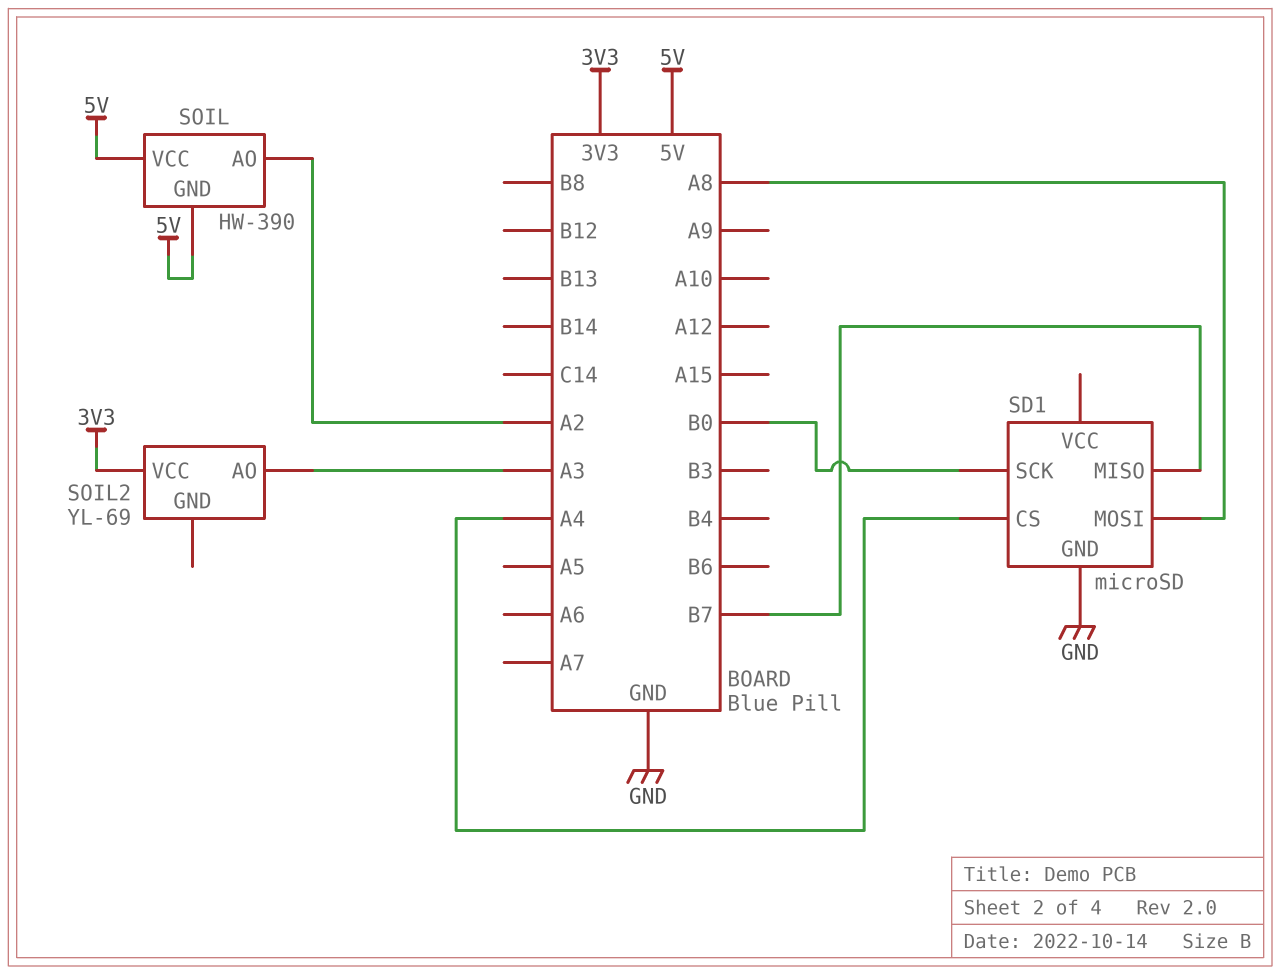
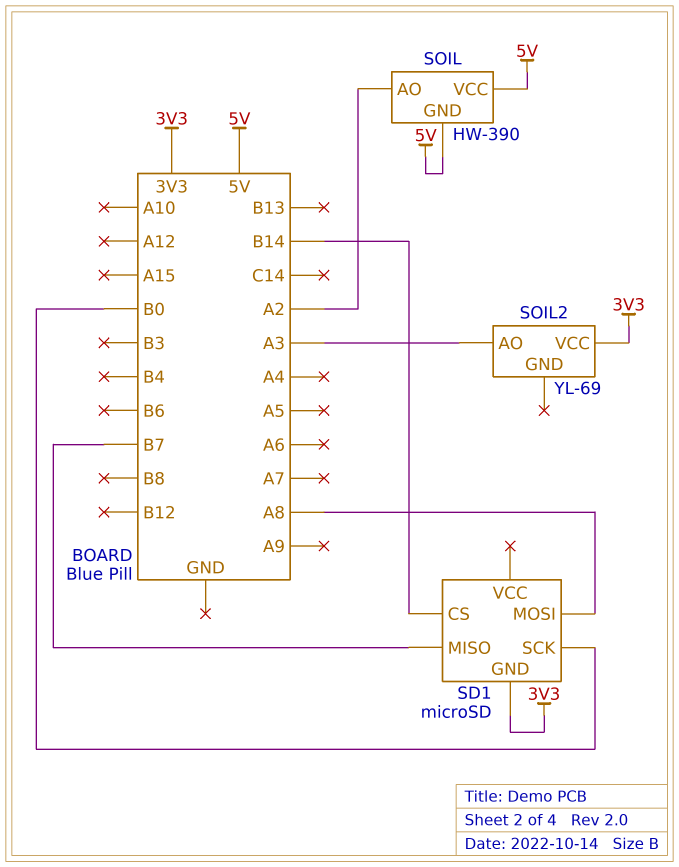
SD1 pin CS: A4 -> B14
SD1 pin GND: GND -> 3V3

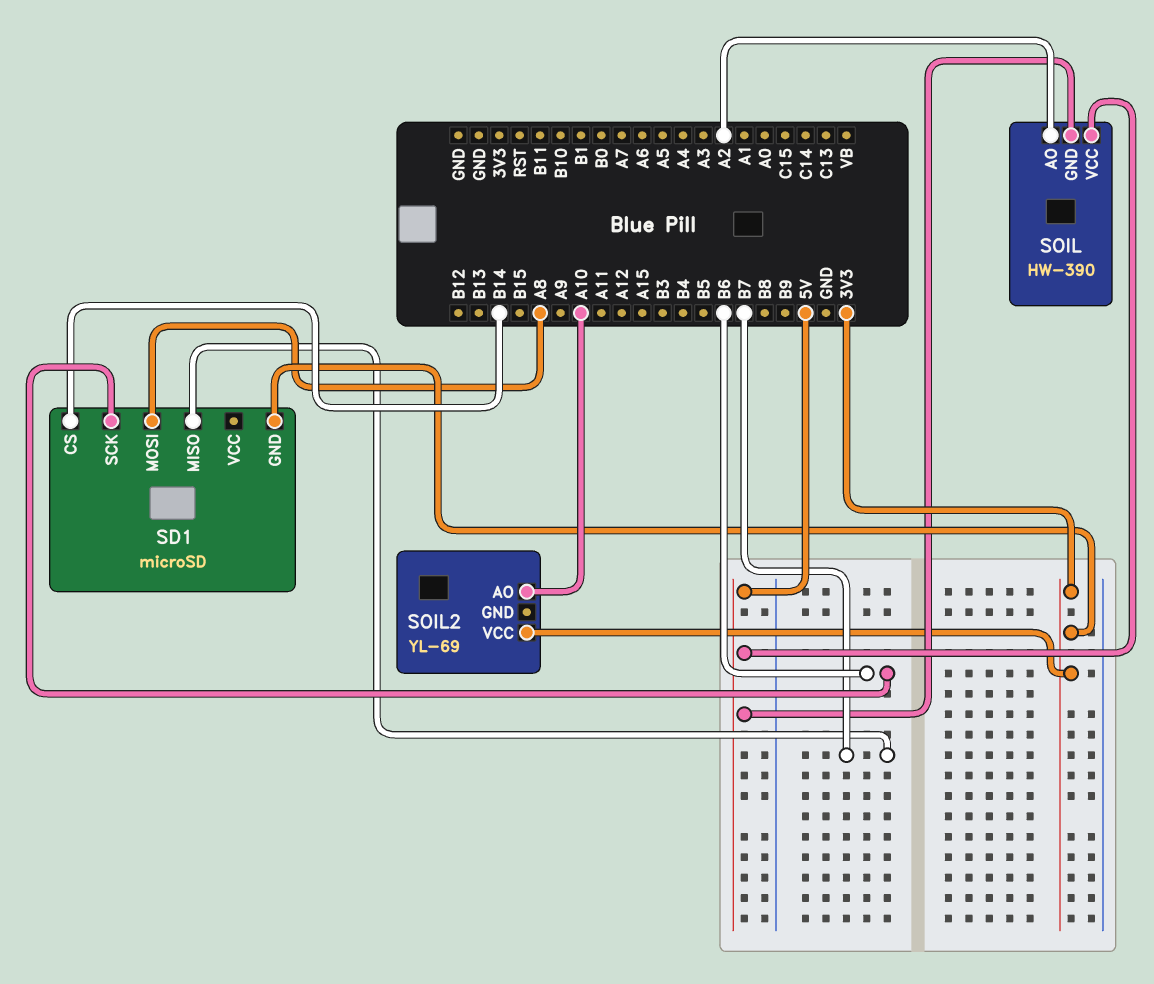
SD1 pin SCK: B0 -> B6
SOIL2 pin AO: A3 -> A10

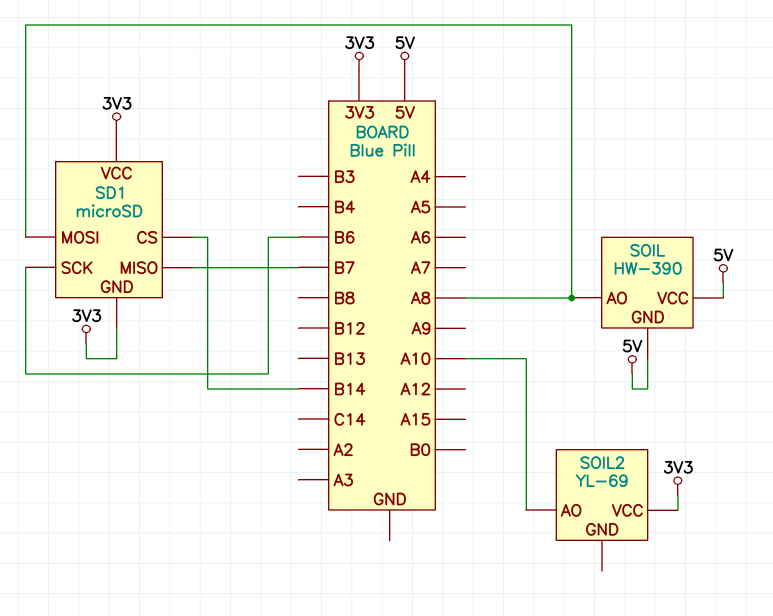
SD1 pin VCC: none -> 3V3
SOIL pin AO: A2 -> A8

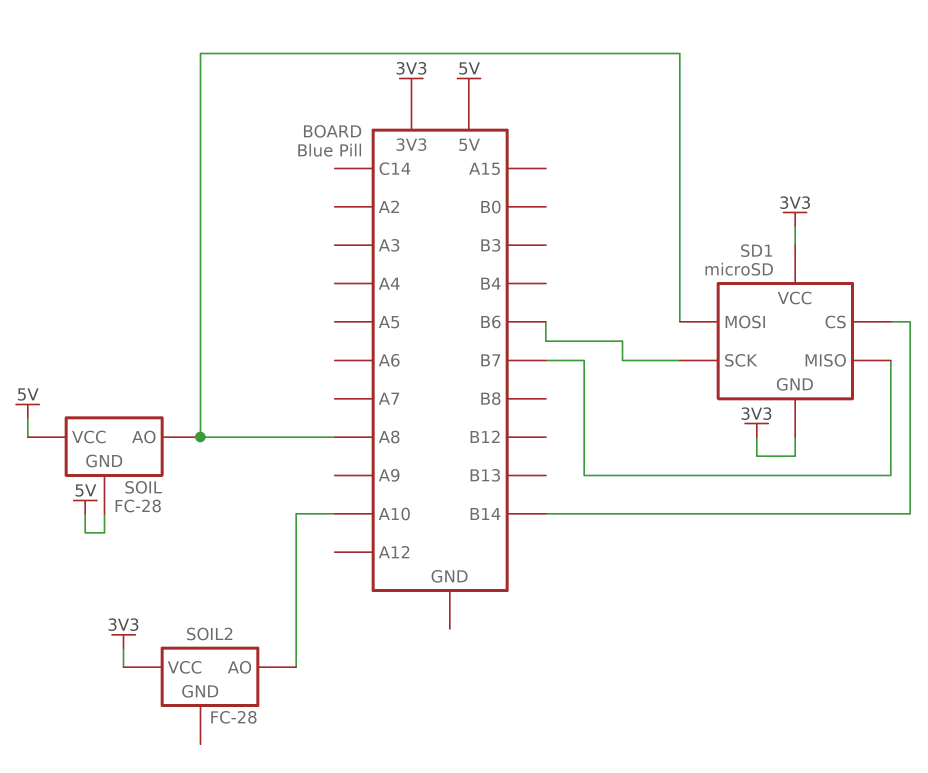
SOIL: HW-390 -> FC-28
SOIL2: YL-69 -> FC-28

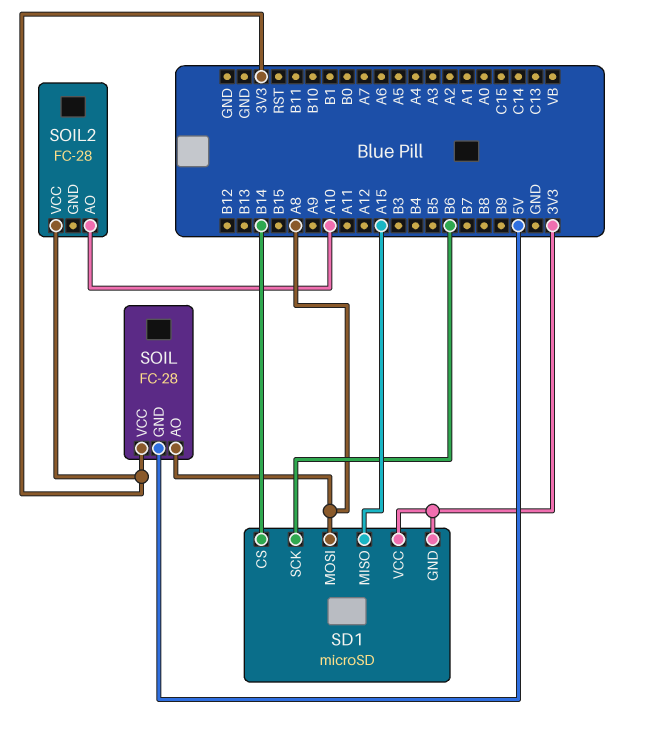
SD1 pin MISO: B7 -> A15
SOIL pin VCC: 5V -> 3V3

